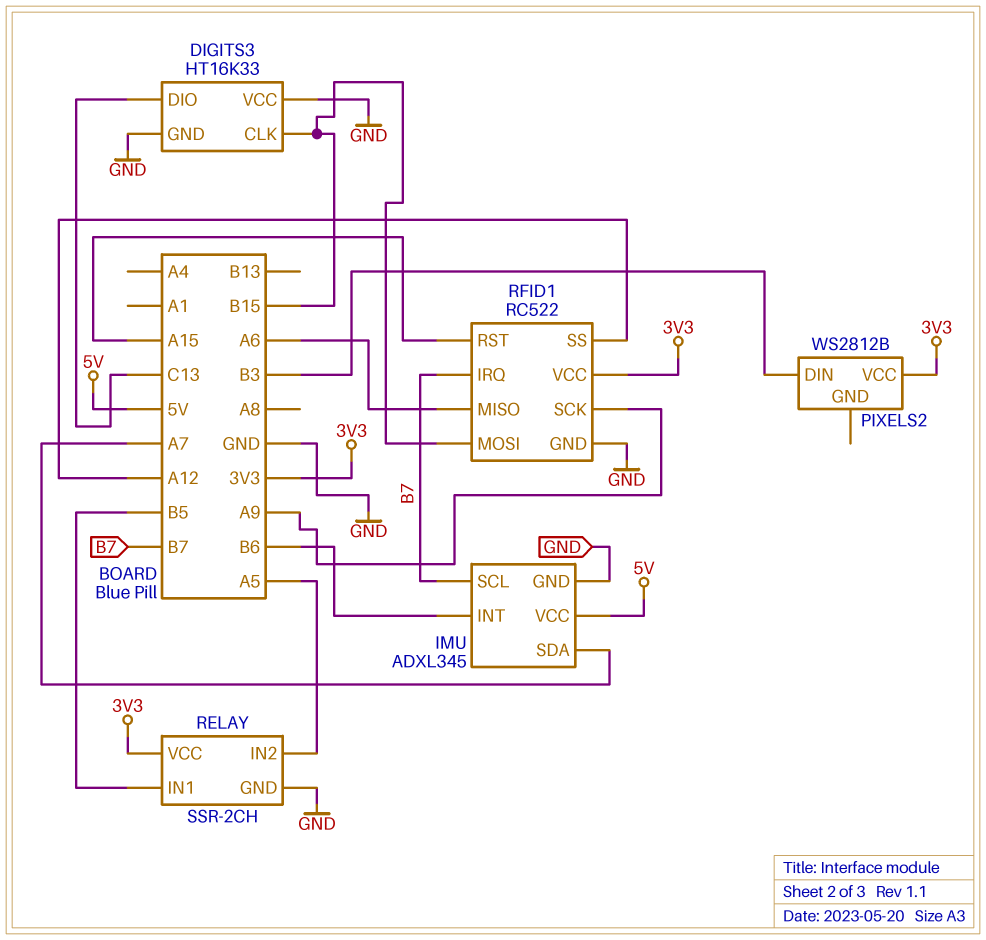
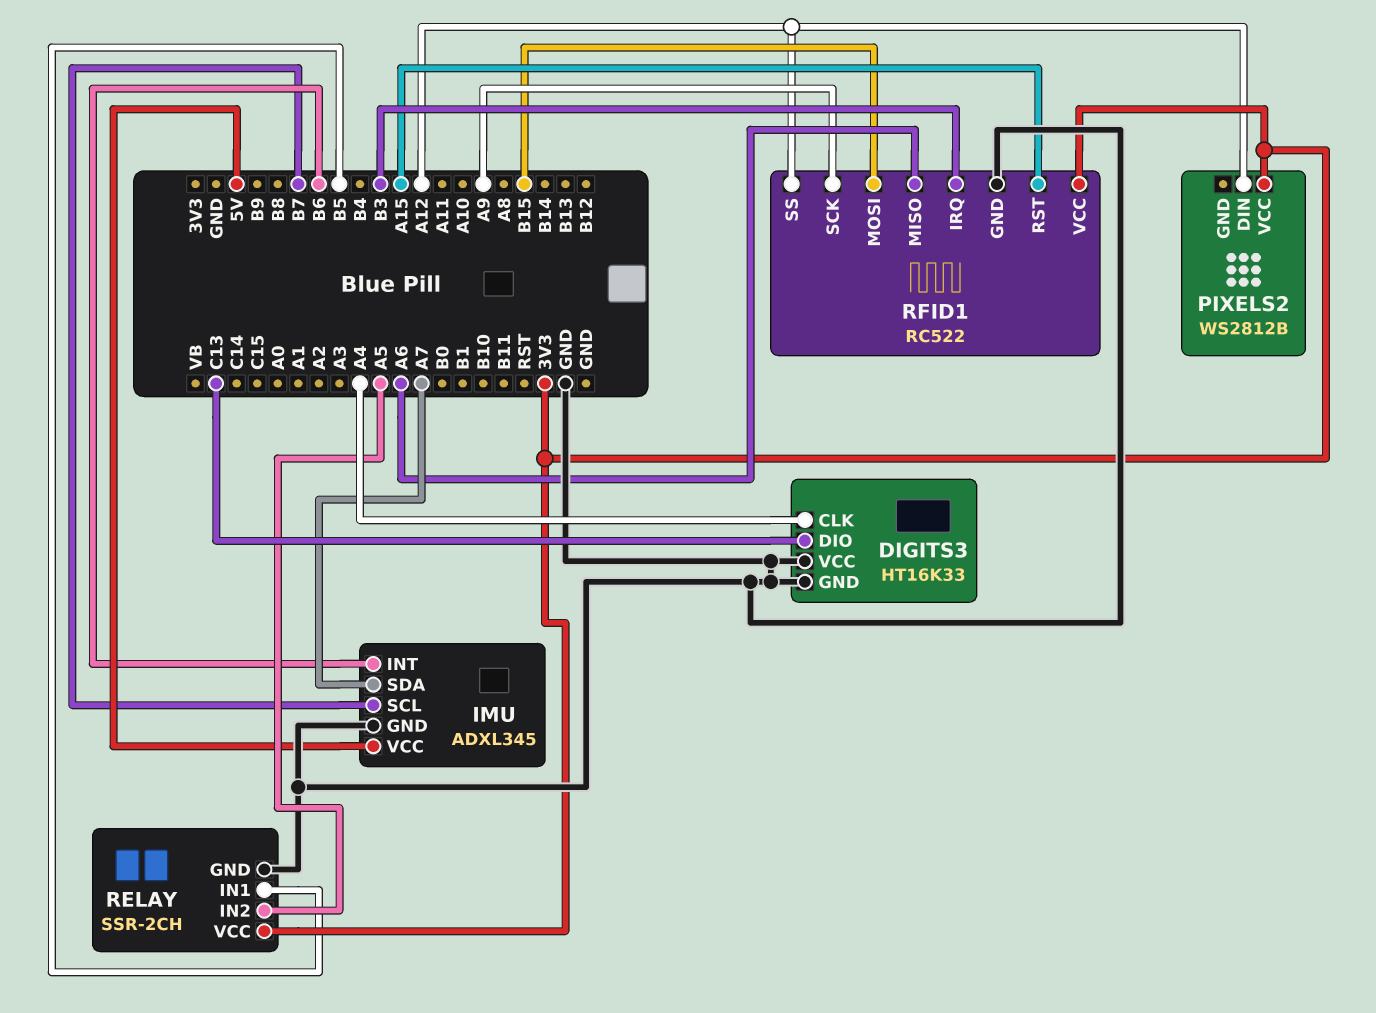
DIGITS3 pin CLK: B15 -> A4
PIXELS2 pin DIN: B3 -> A12
RFID1 pin IRQ: B7 -> B3

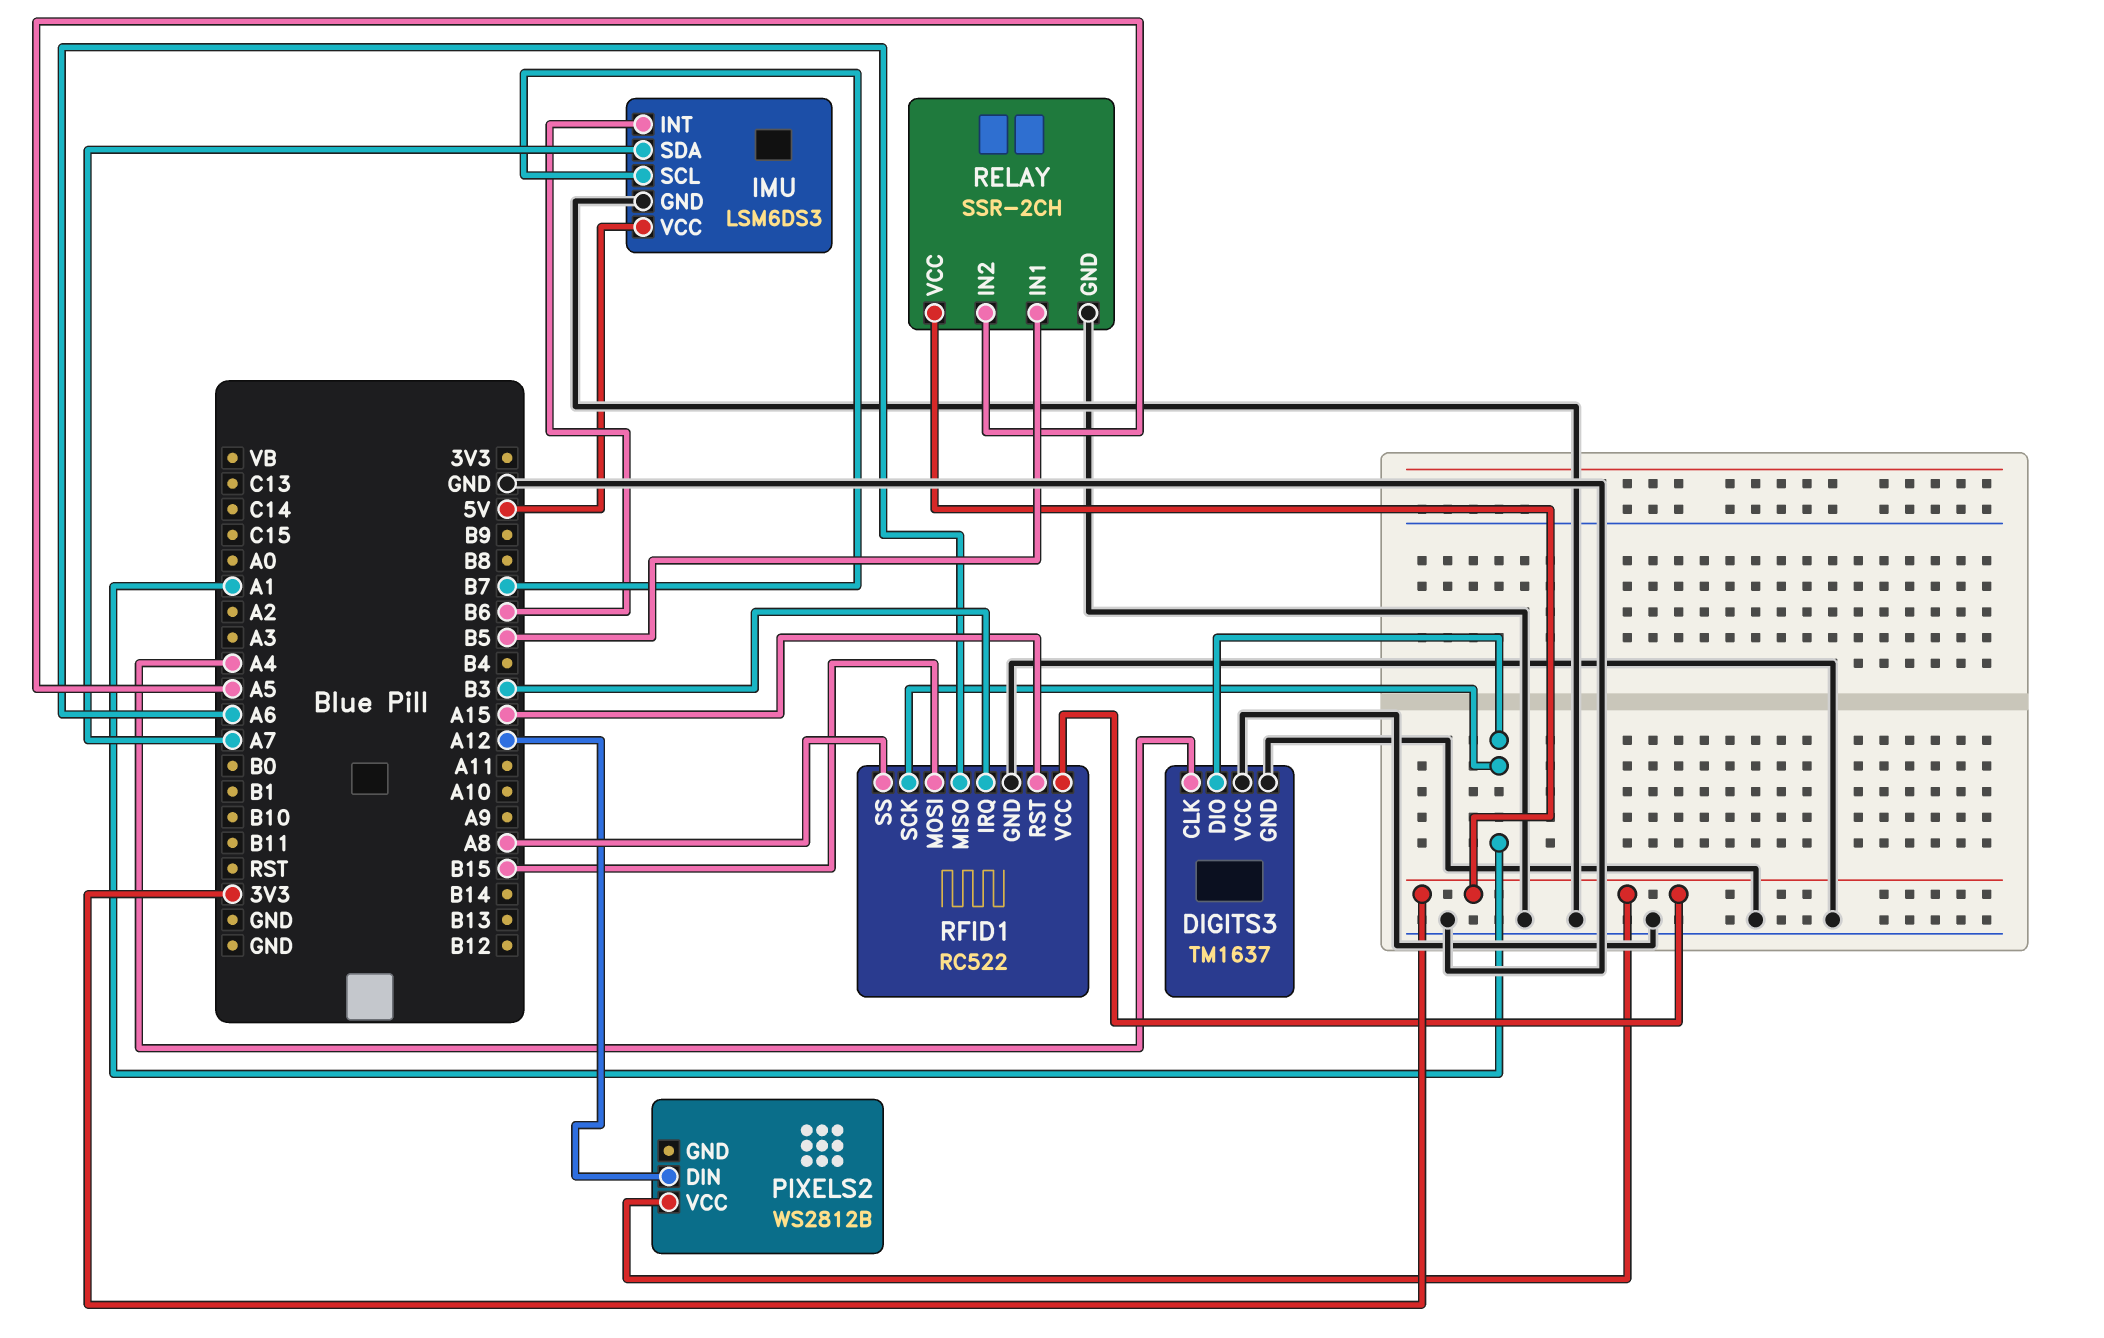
DIGITS3: HT16K33 -> TM1637
DIGITS3 pin DIO: C13 -> A1
IMU: ADXL345 -> LSM6DS3
RFID1 pin SCK: A9 -> A1
RFID1 pin SS: A12 -> A8

